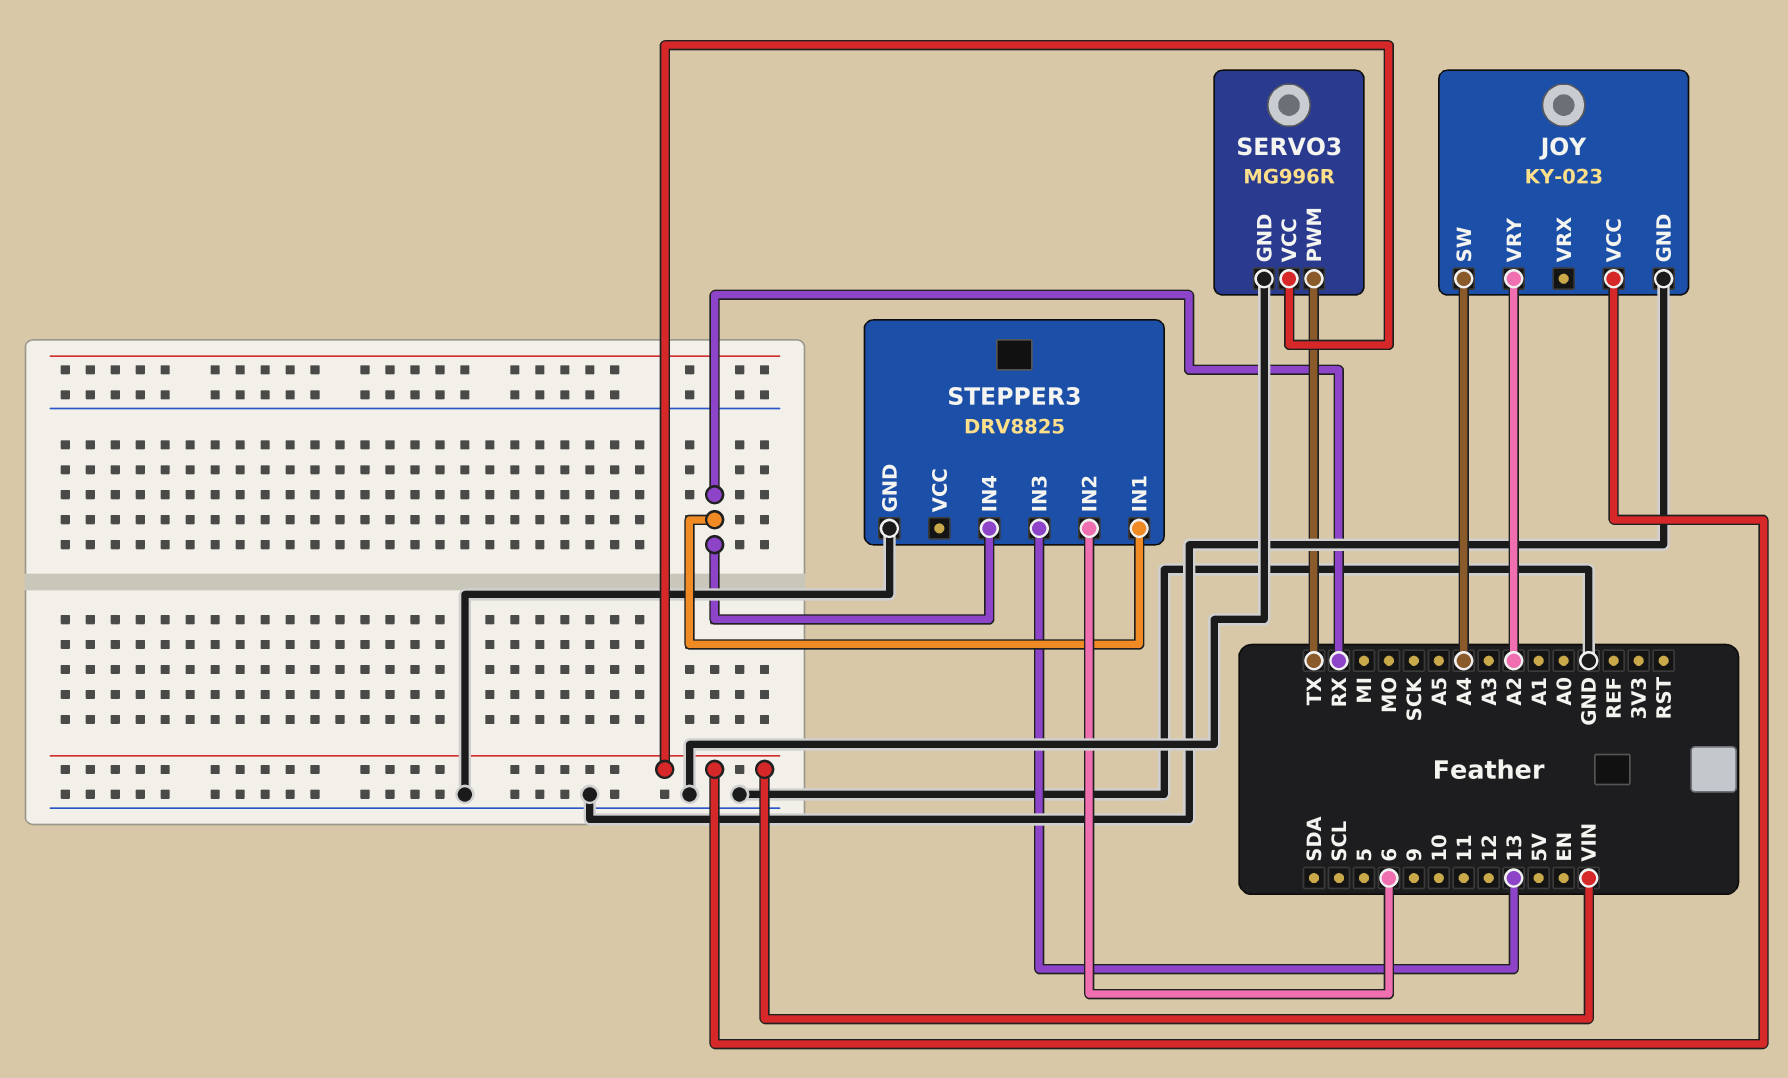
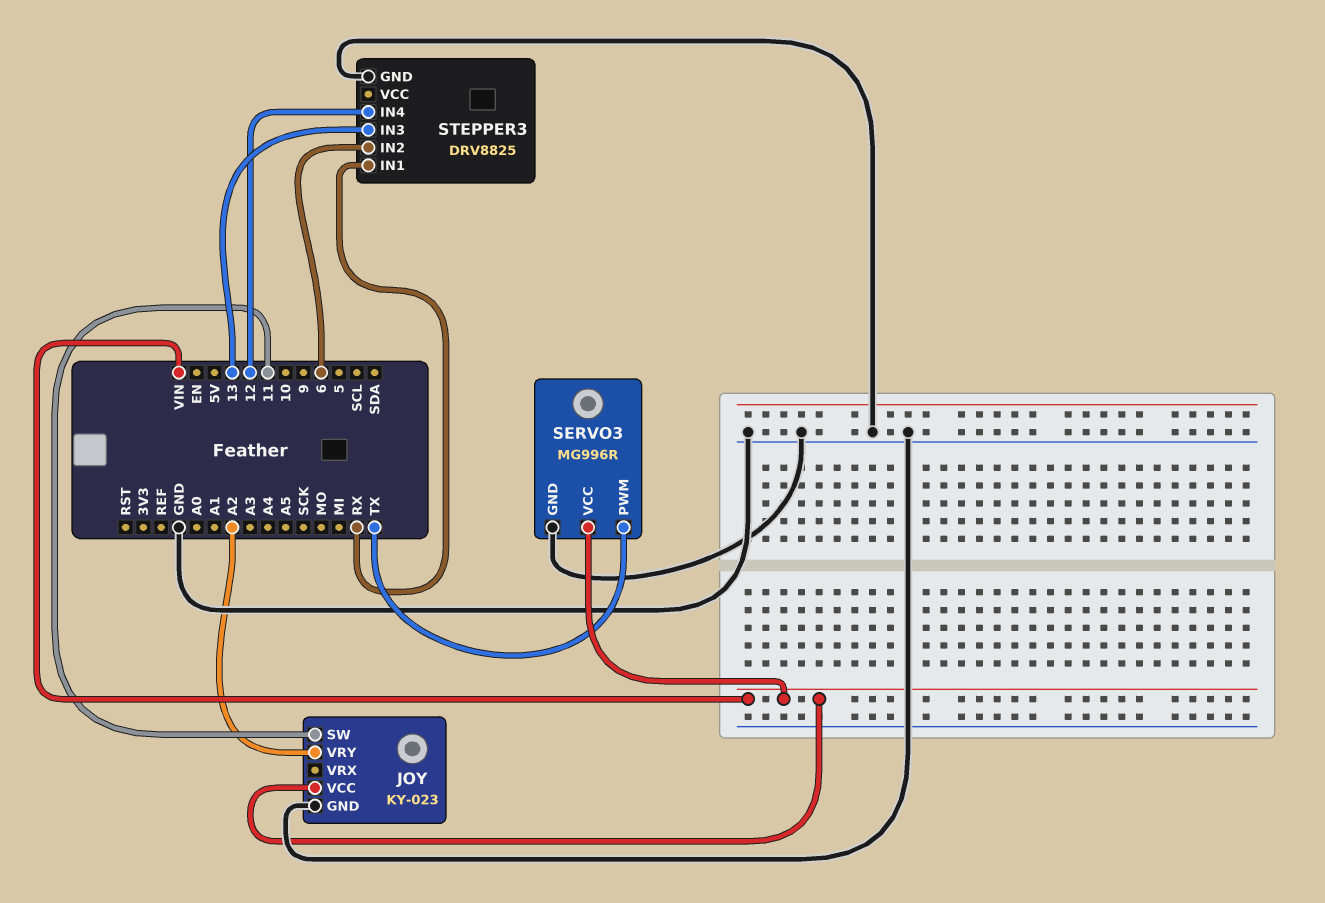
JOY pin SW: A4 -> 11
STEPPER3 pin IN4: RX -> 12

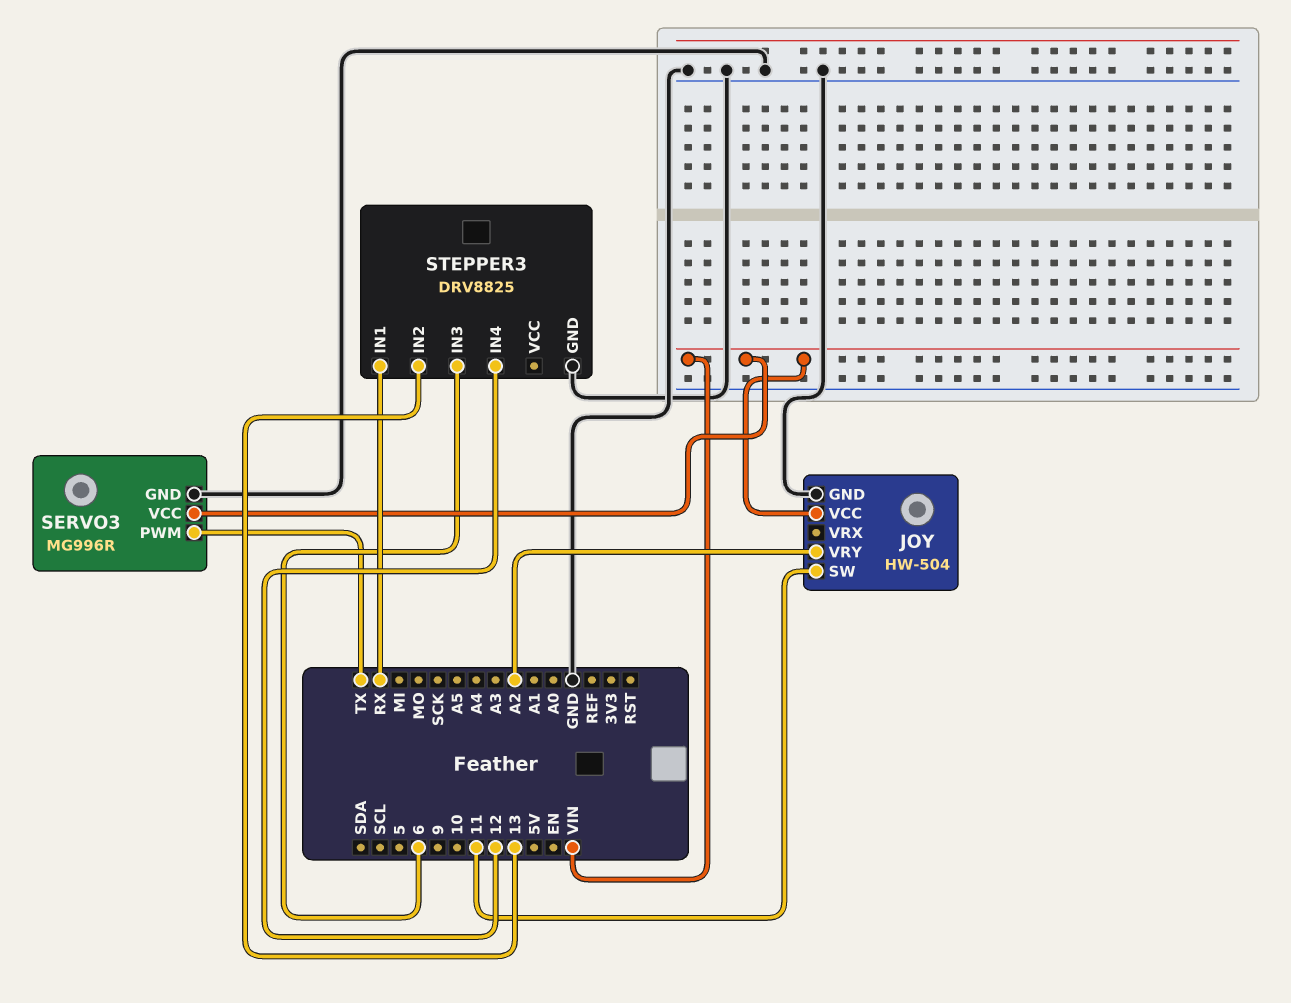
JOY: KY-023 -> HW-504
STEPPER3 pin IN2: 6 -> 13
STEPPER3 pin IN3: 13 -> 6

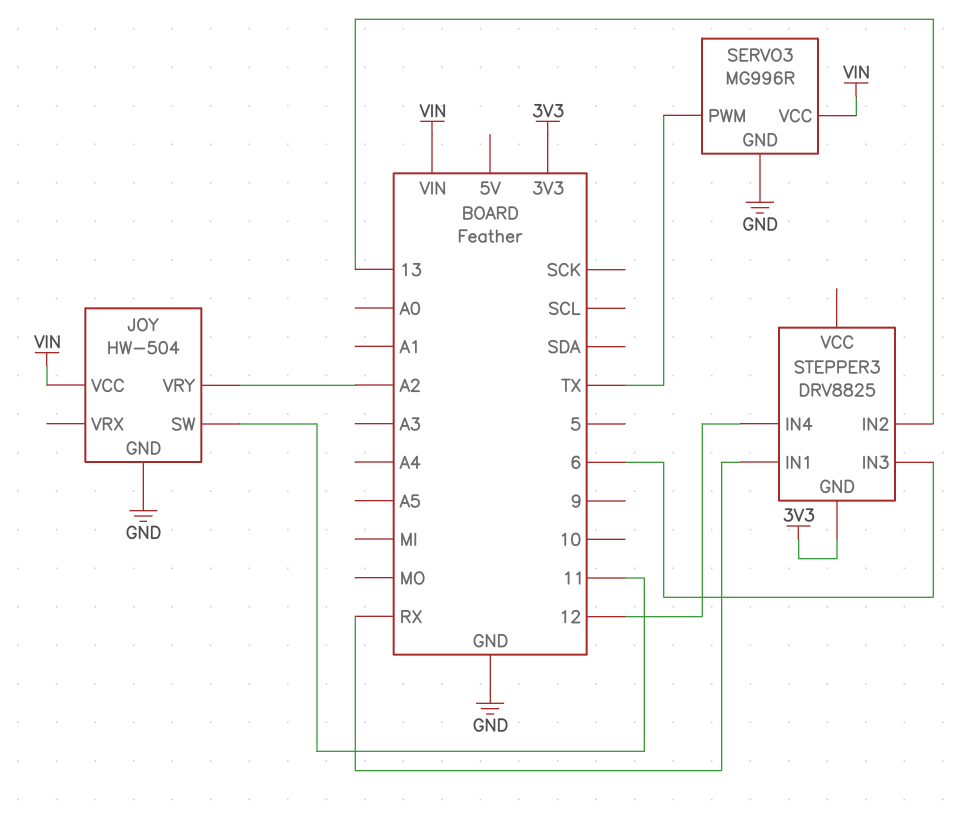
STEPPER3 pin GND: GND -> 3V3

